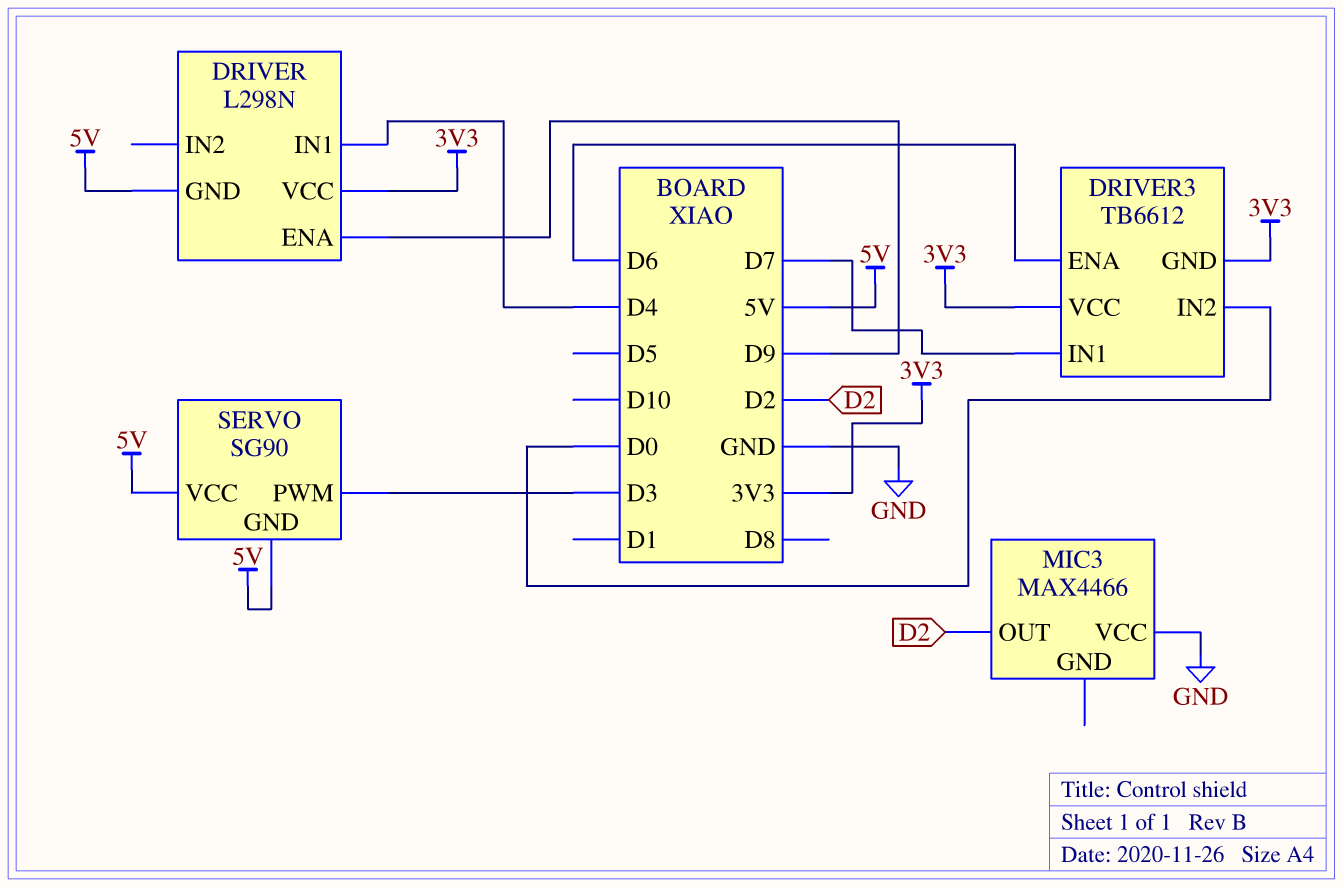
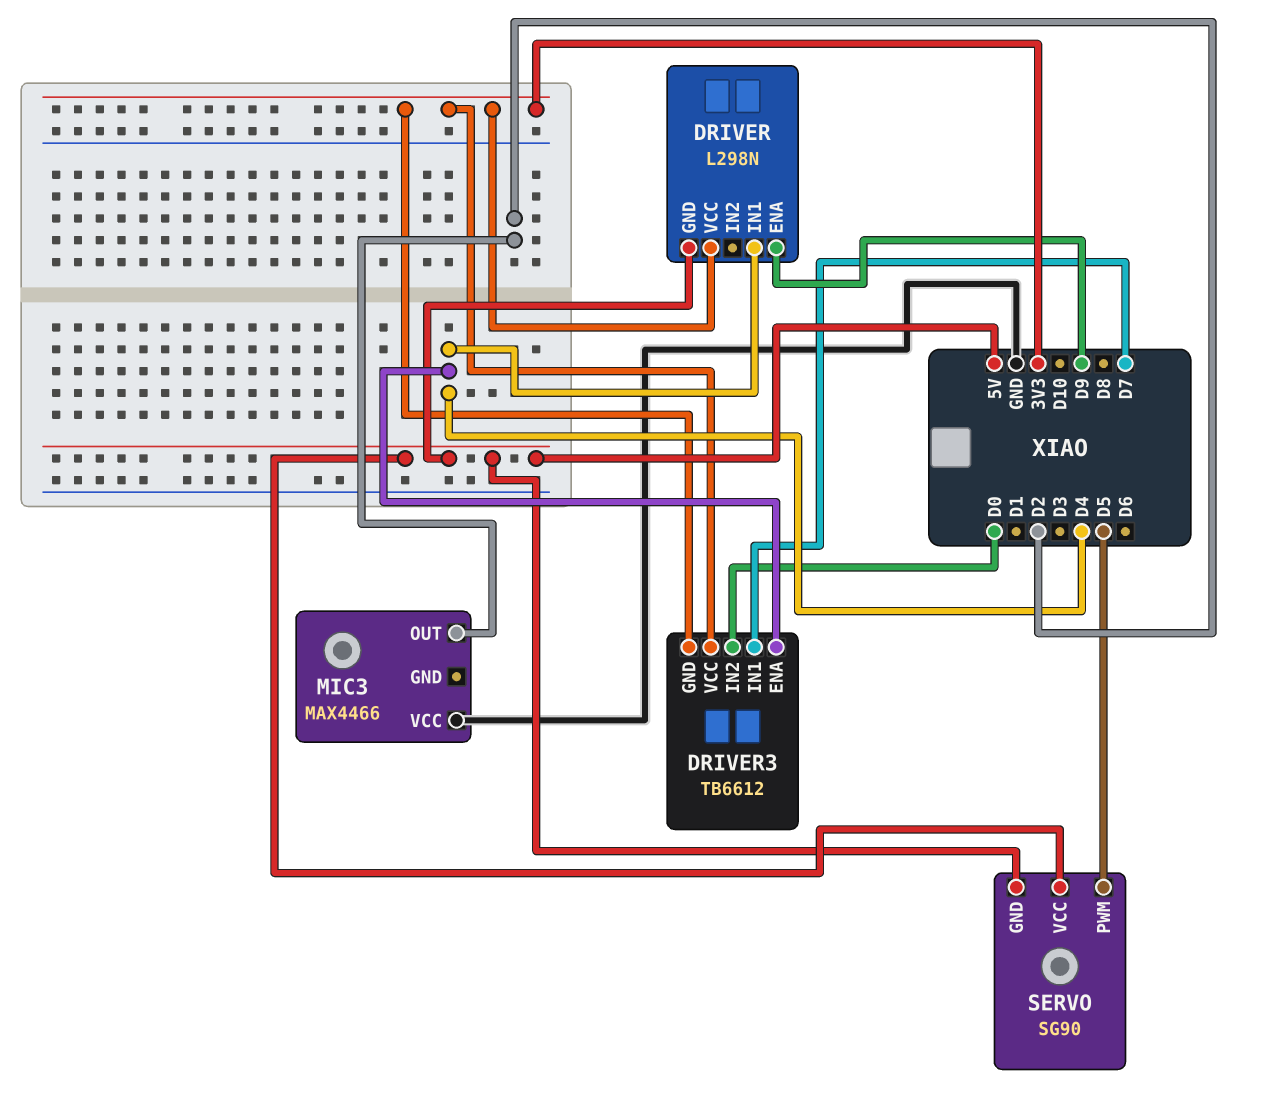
DRIVER3 pin ENA: D6 -> D4
SERVO pin PWM: D3 -> D5

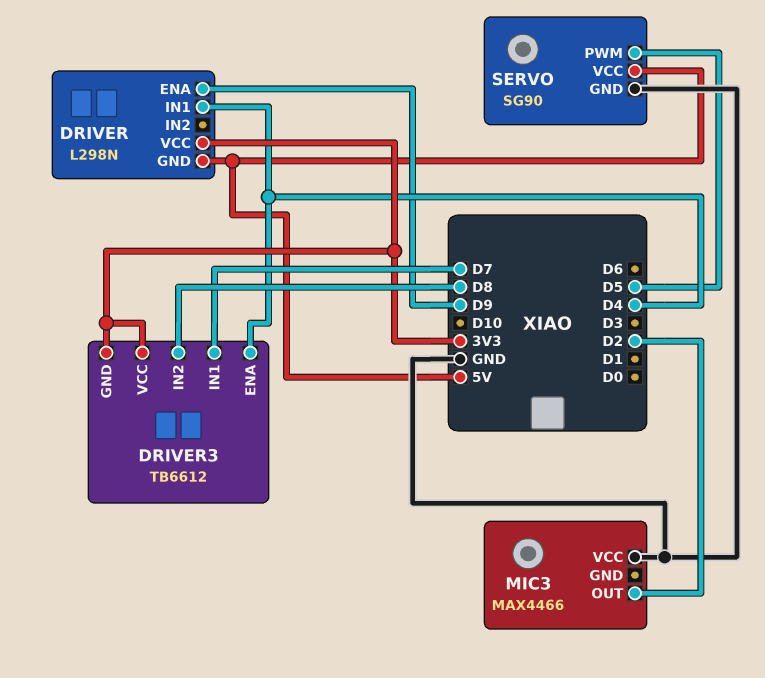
DRIVER3 pin IN2: D0 -> D8
SERVO pin GND: 5V -> GND

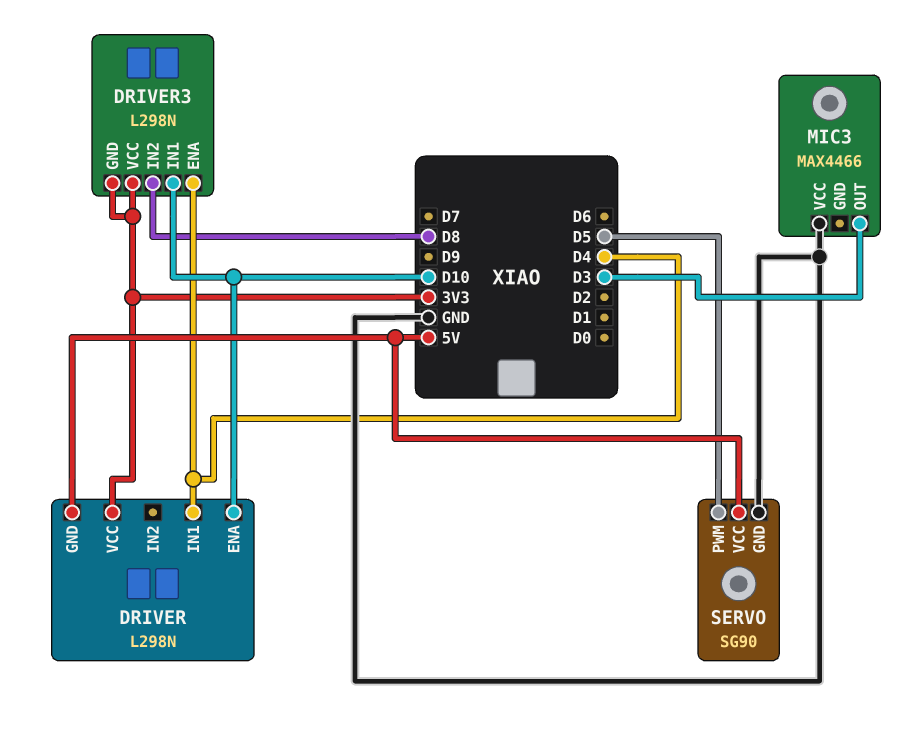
DRIVER pin ENA: D9 -> D10
DRIVER3: TB6612 -> L298N
DRIVER3 pin IN1: D7 -> D10
MIC3 pin OUT: D2 -> D3

